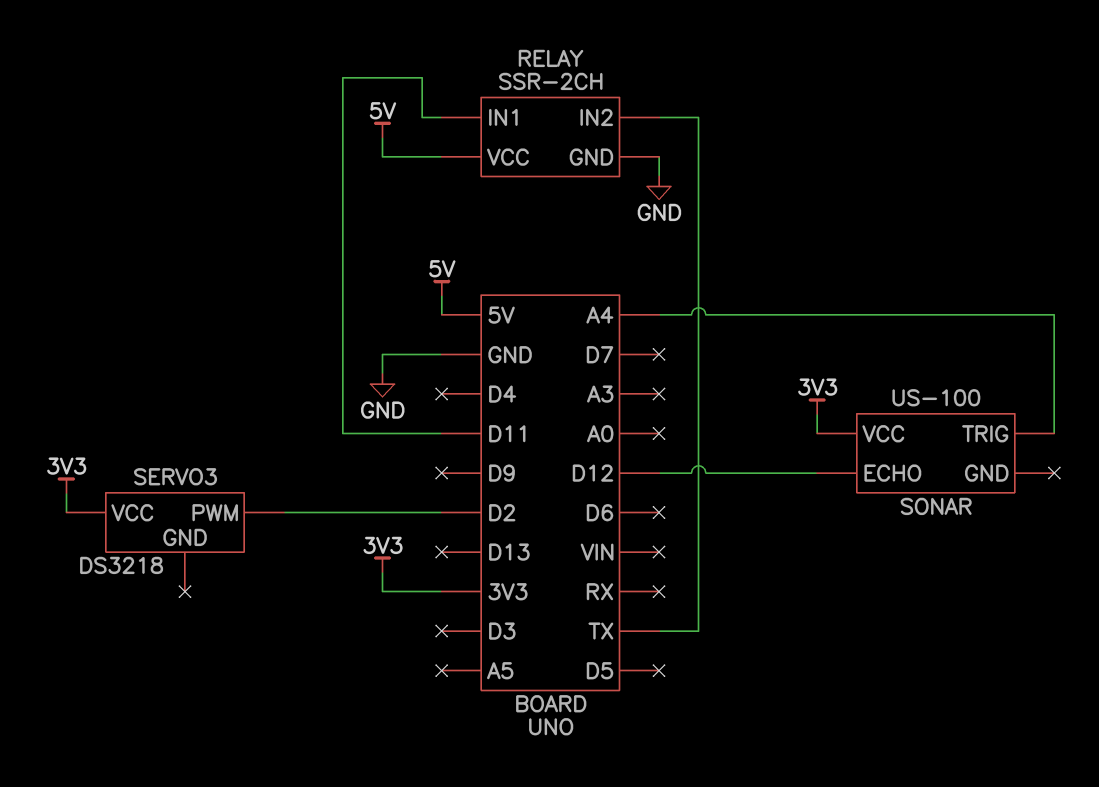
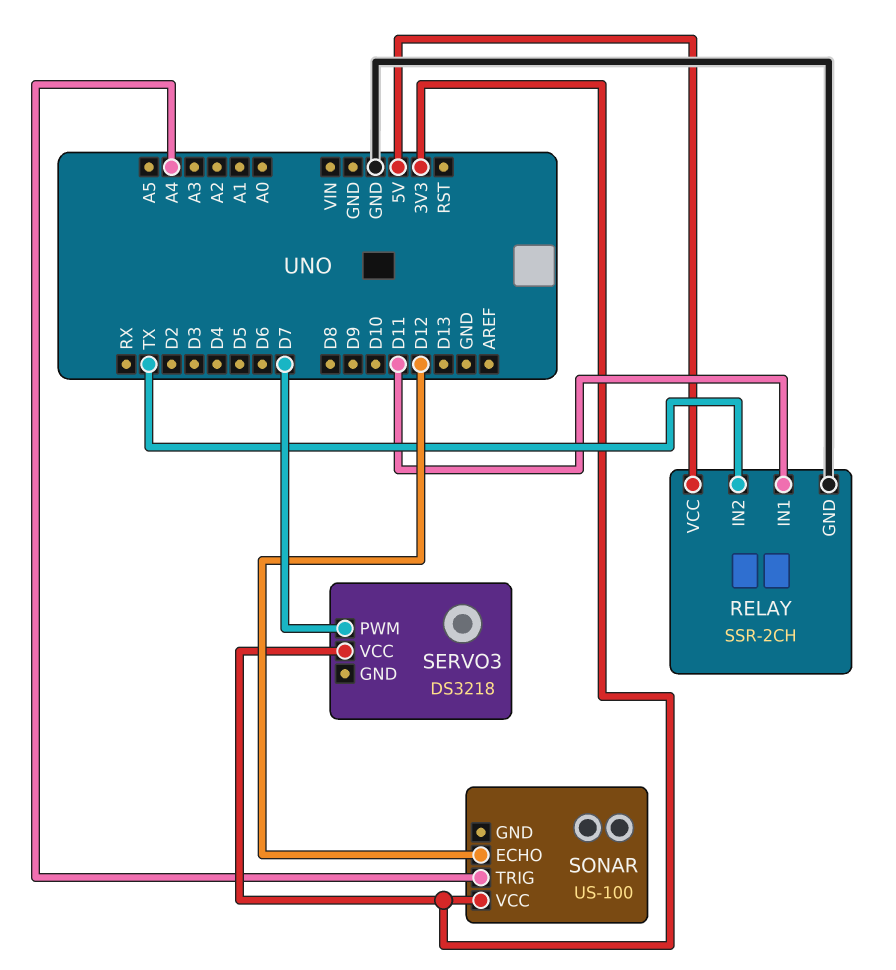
SERVO3 pin PWM: D2 -> D7

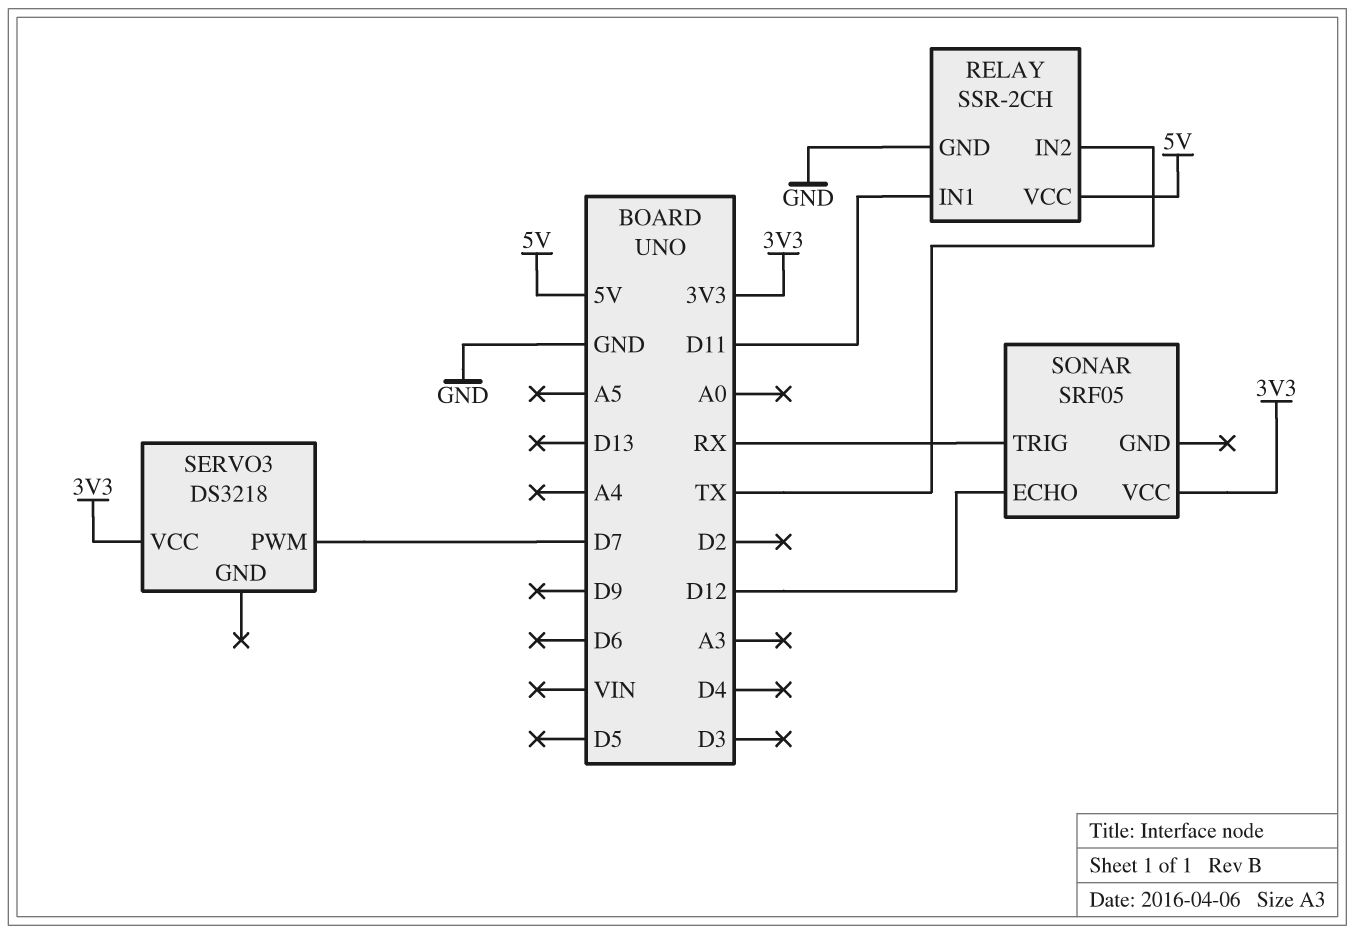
SONAR: US-100 -> SRF05
SONAR pin TRIG: A4 -> RX

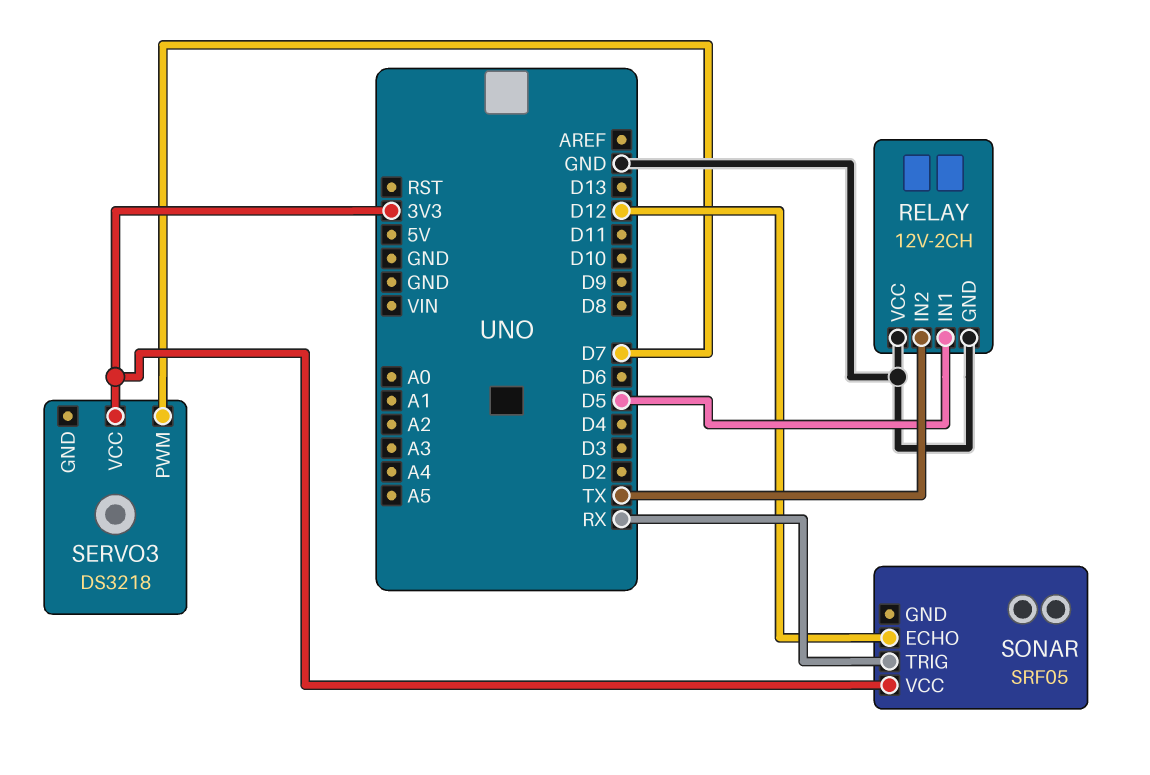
RELAY: SSR-2CH -> 12V-2CH
RELAY pin IN1: D11 -> D5
RELAY pin VCC: 5V -> GND

